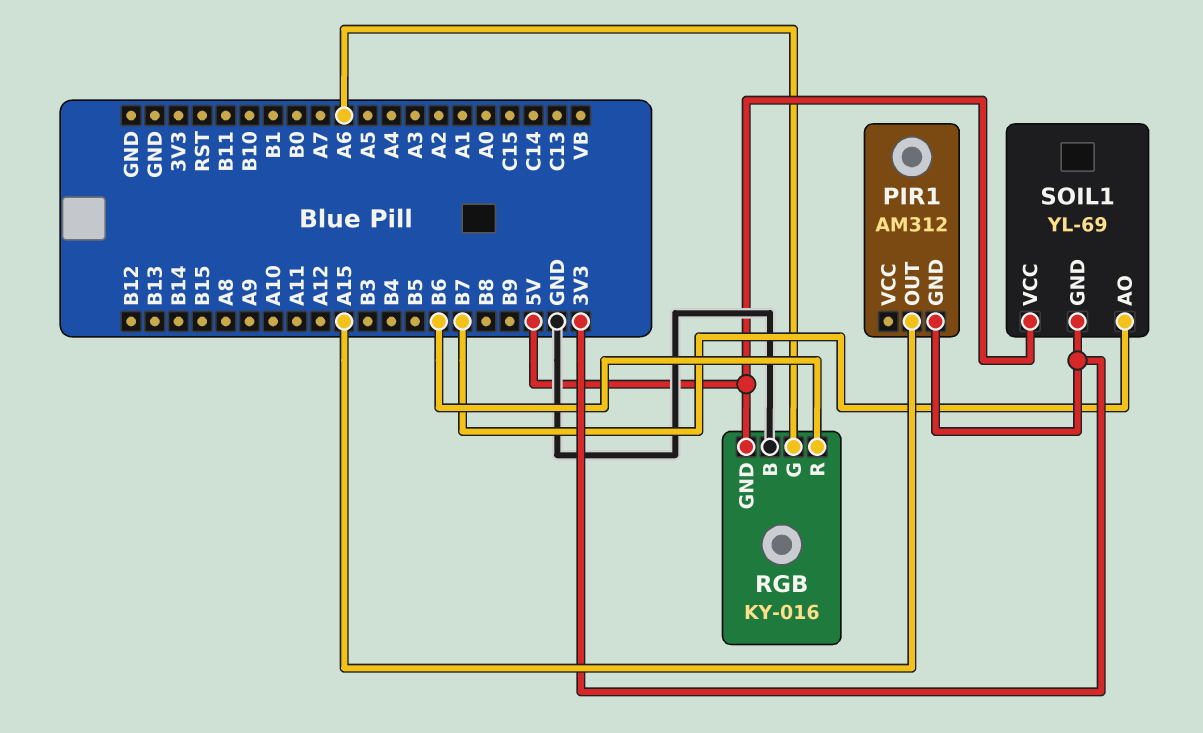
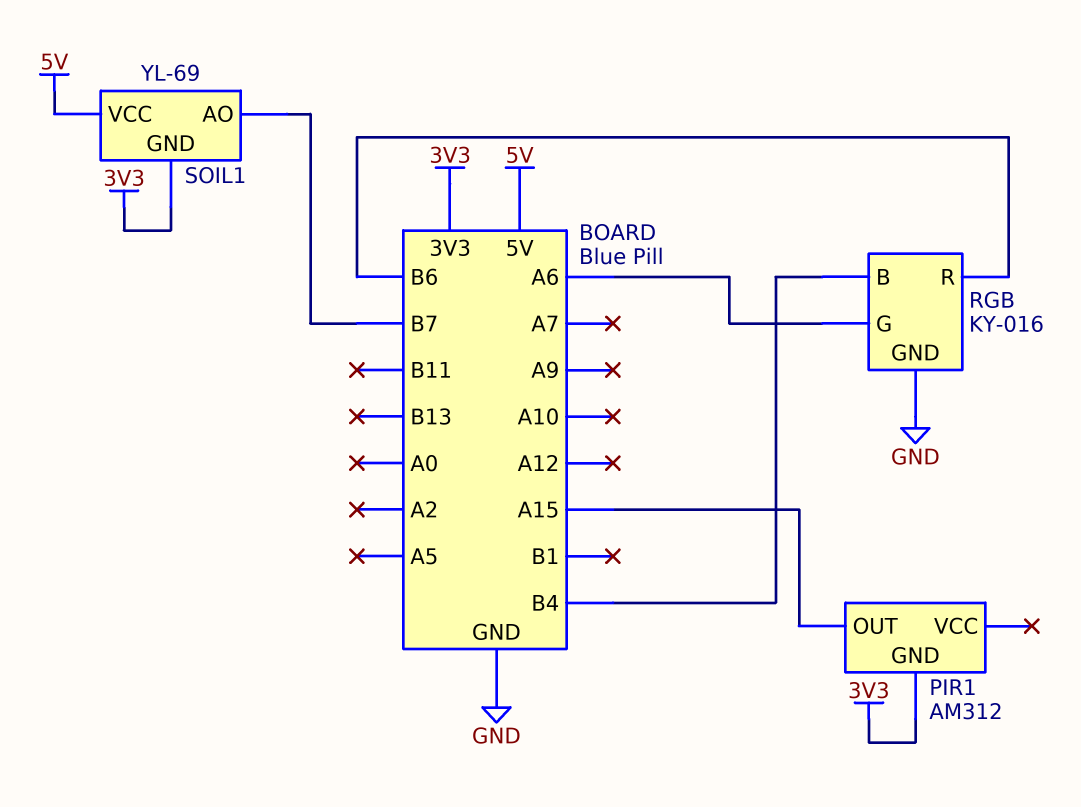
RGB pin B: GND -> B4
RGB pin GND: 5V -> GND

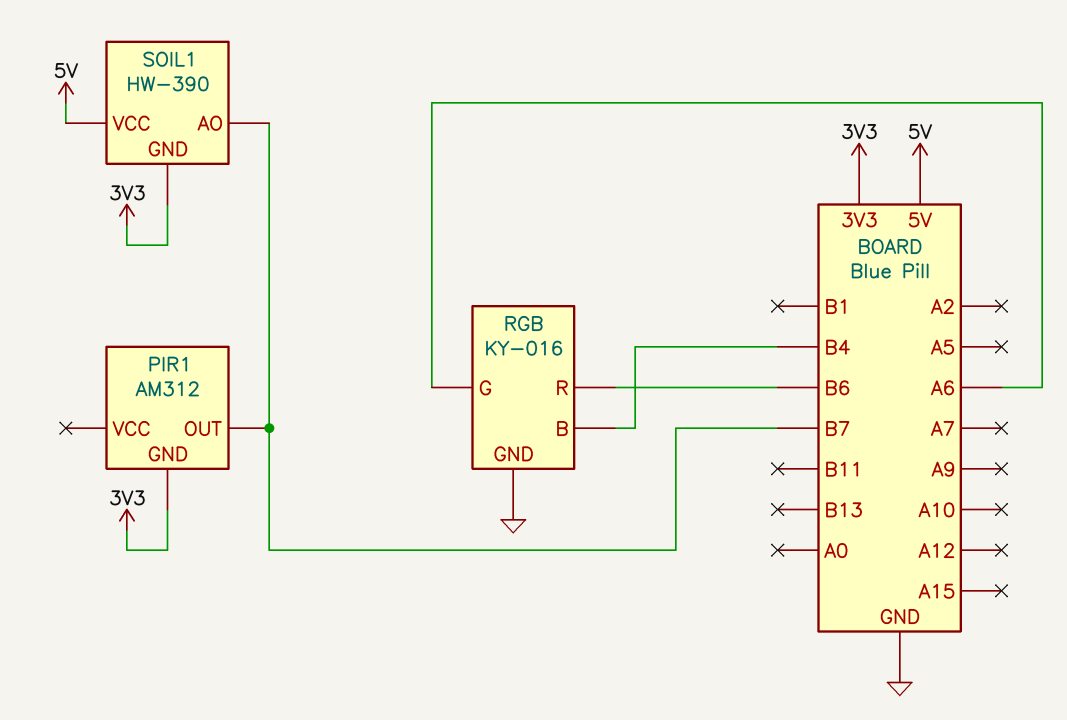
PIR1 pin OUT: A15 -> B7
SOIL1: YL-69 -> HW-390

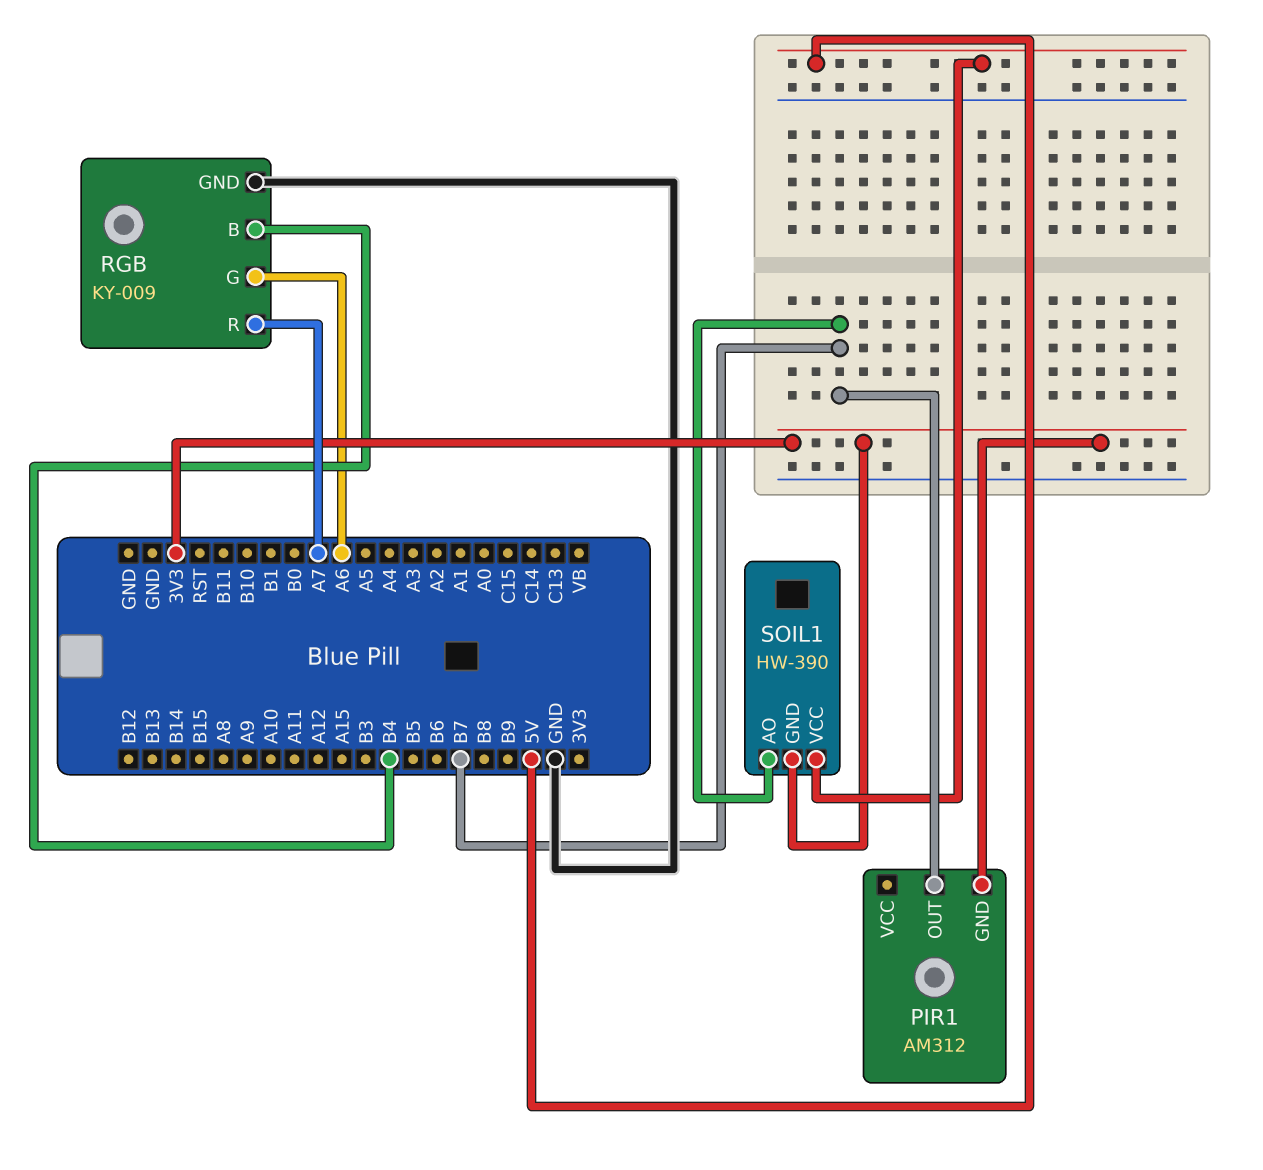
RGB: KY-016 -> KY-009
RGB pin R: B6 -> A7

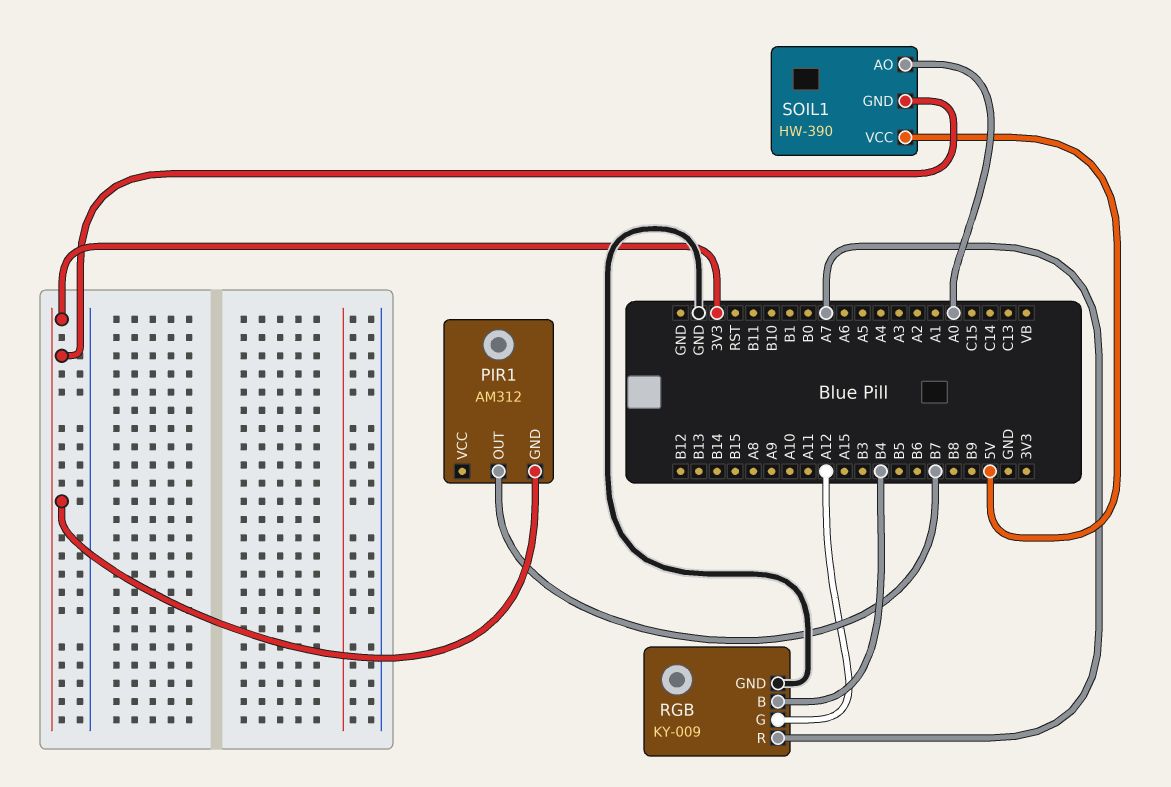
RGB pin G: A6 -> A12
SOIL1 pin AO: B7 -> A0

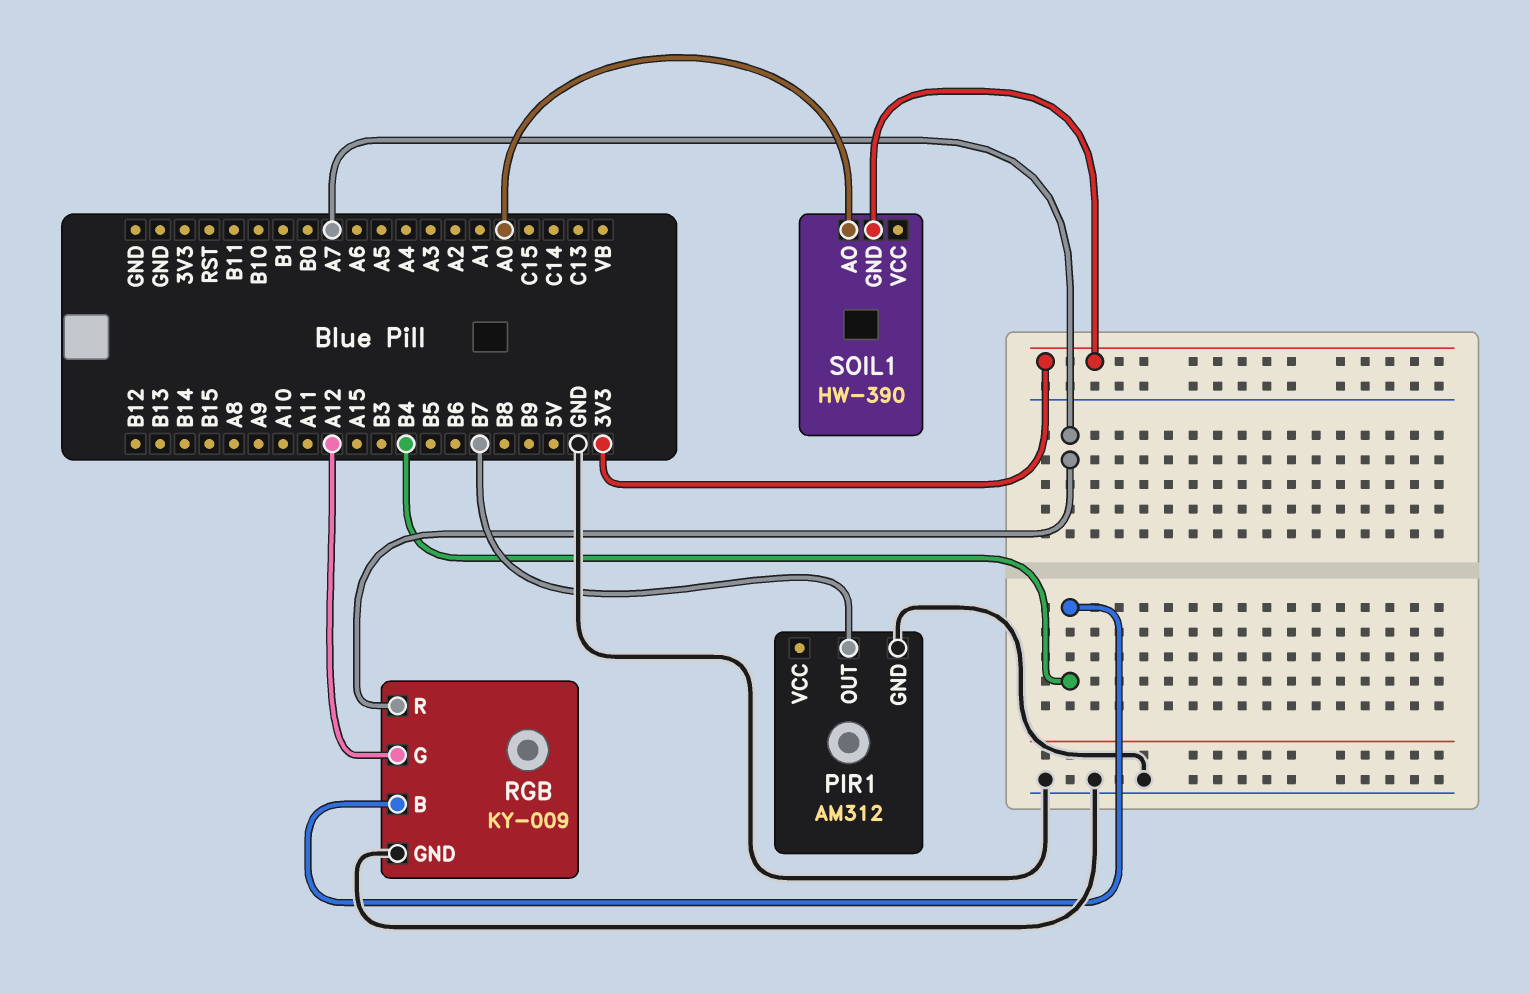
PIR1 pin GND: 3V3 -> GND
SOIL1 pin VCC: 5V -> none

